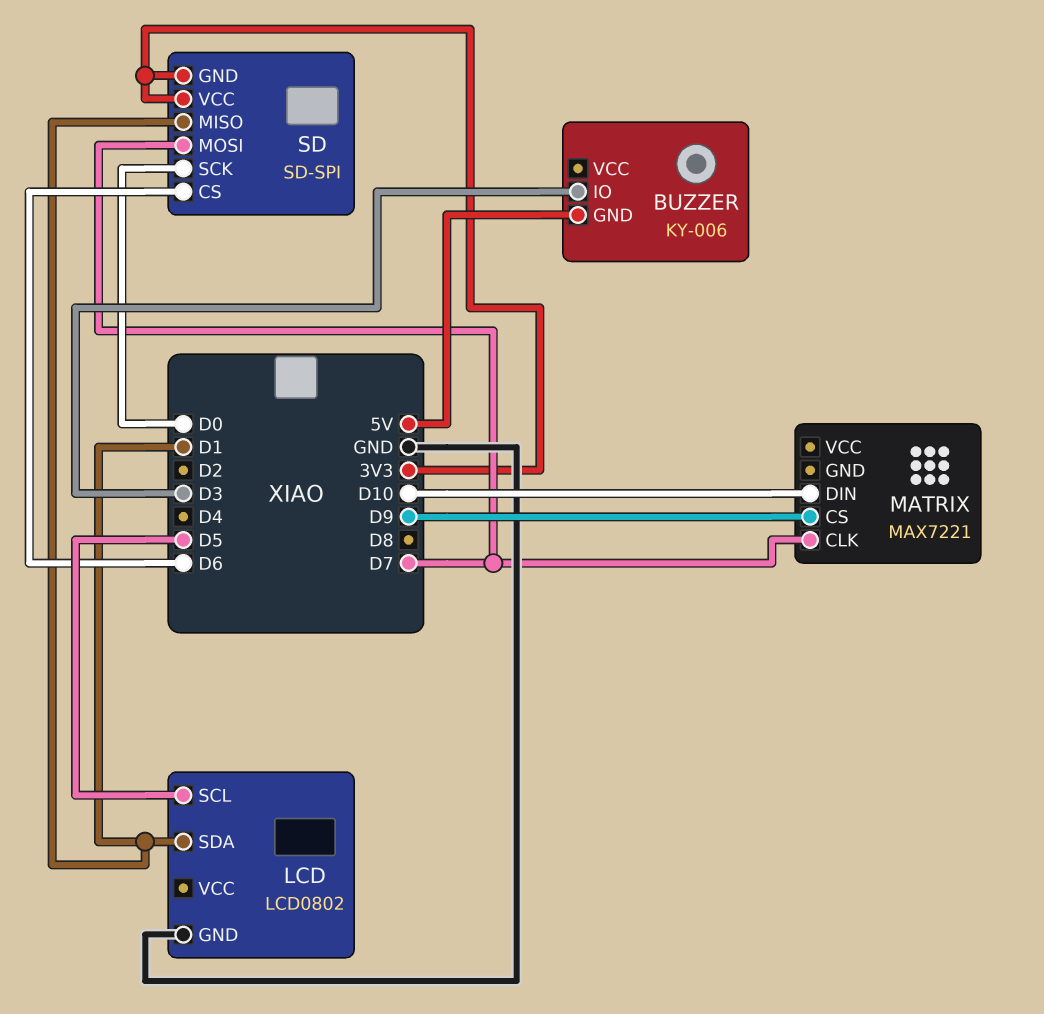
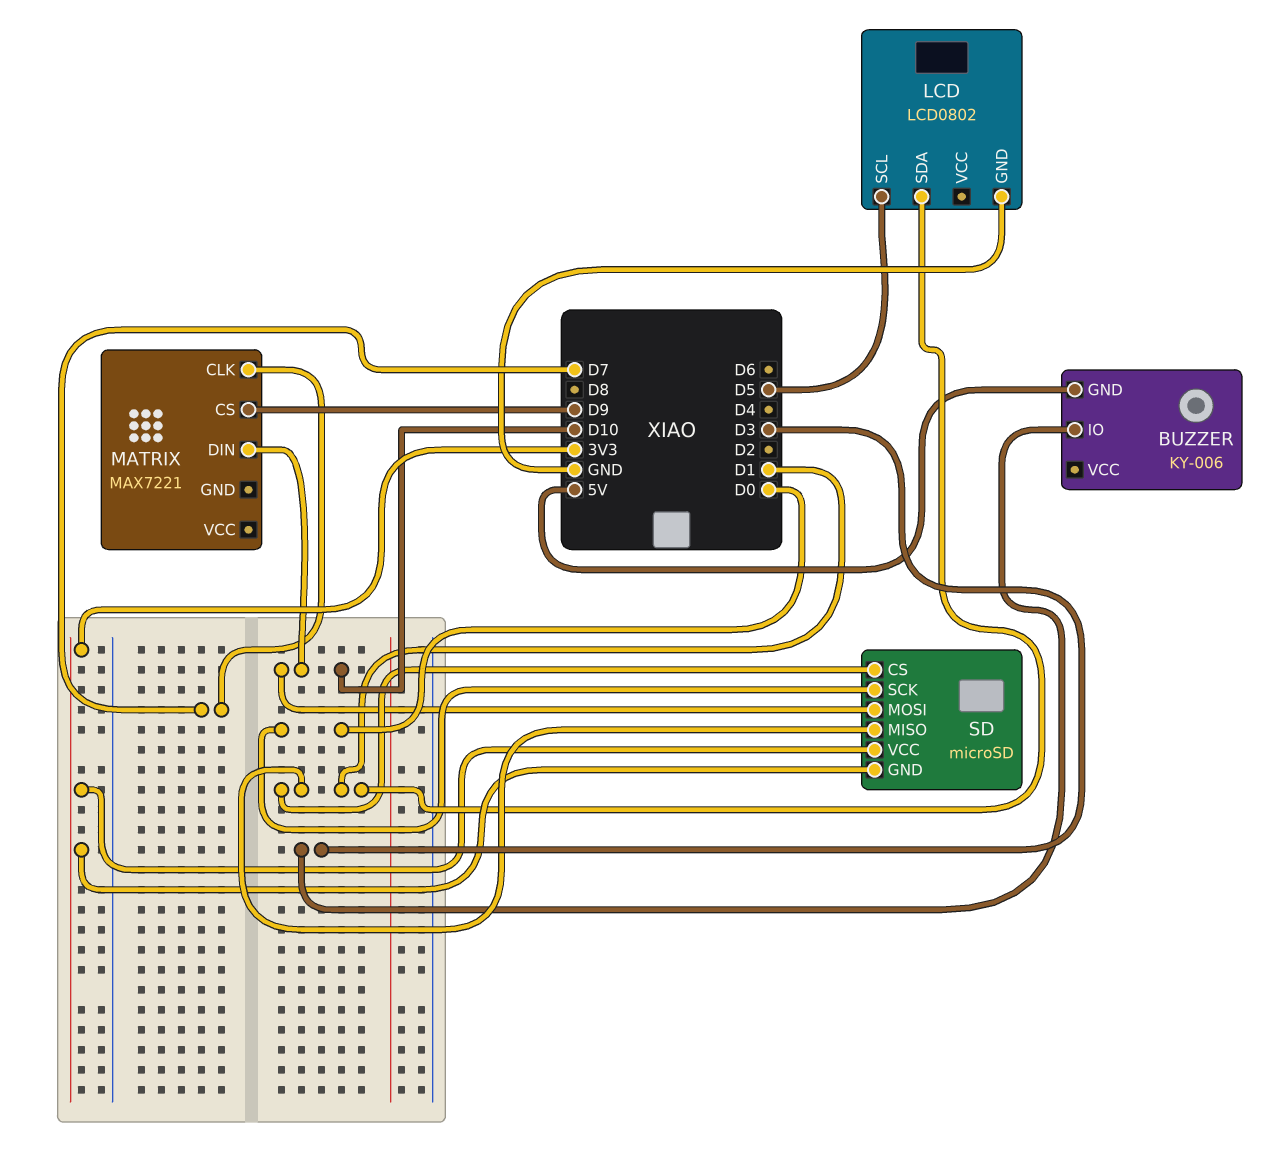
SD: SD-SPI -> microSD
SD pin CS: D6 -> D1
SD pin MOSI: D7 -> D10

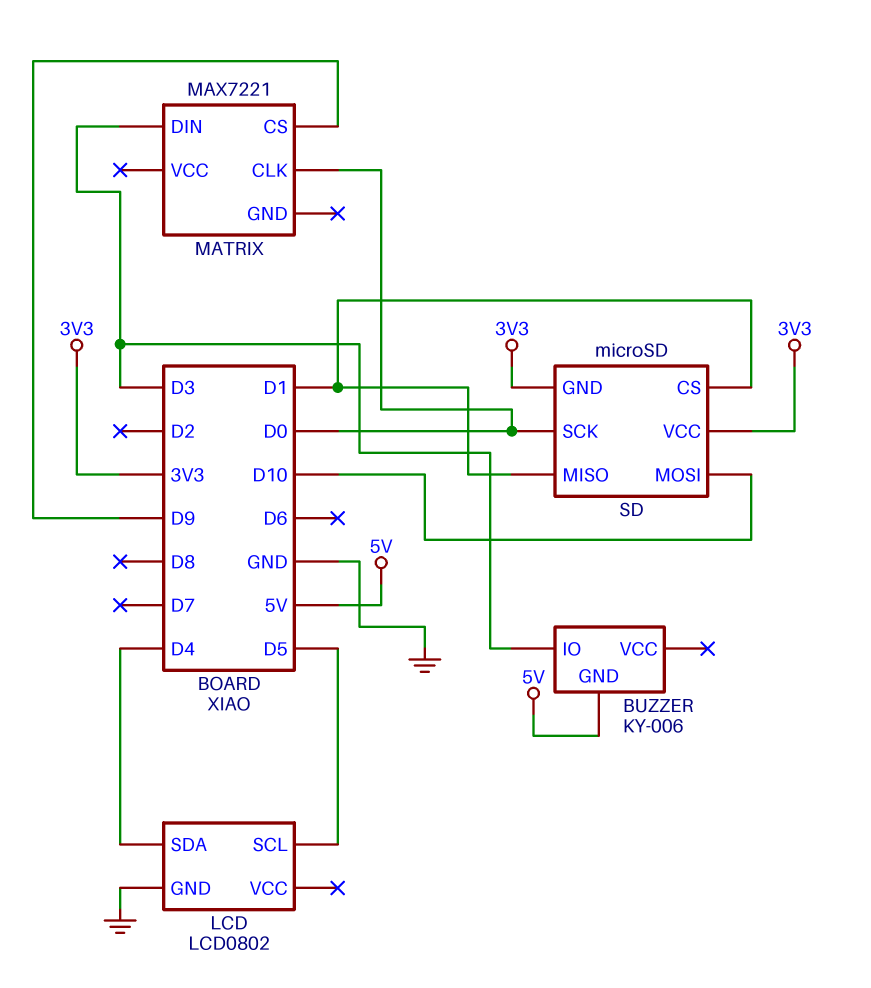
LCD pin SDA: D1 -> D4
MATRIX pin CLK: D7 -> D0
MATRIX pin DIN: D10 -> D3

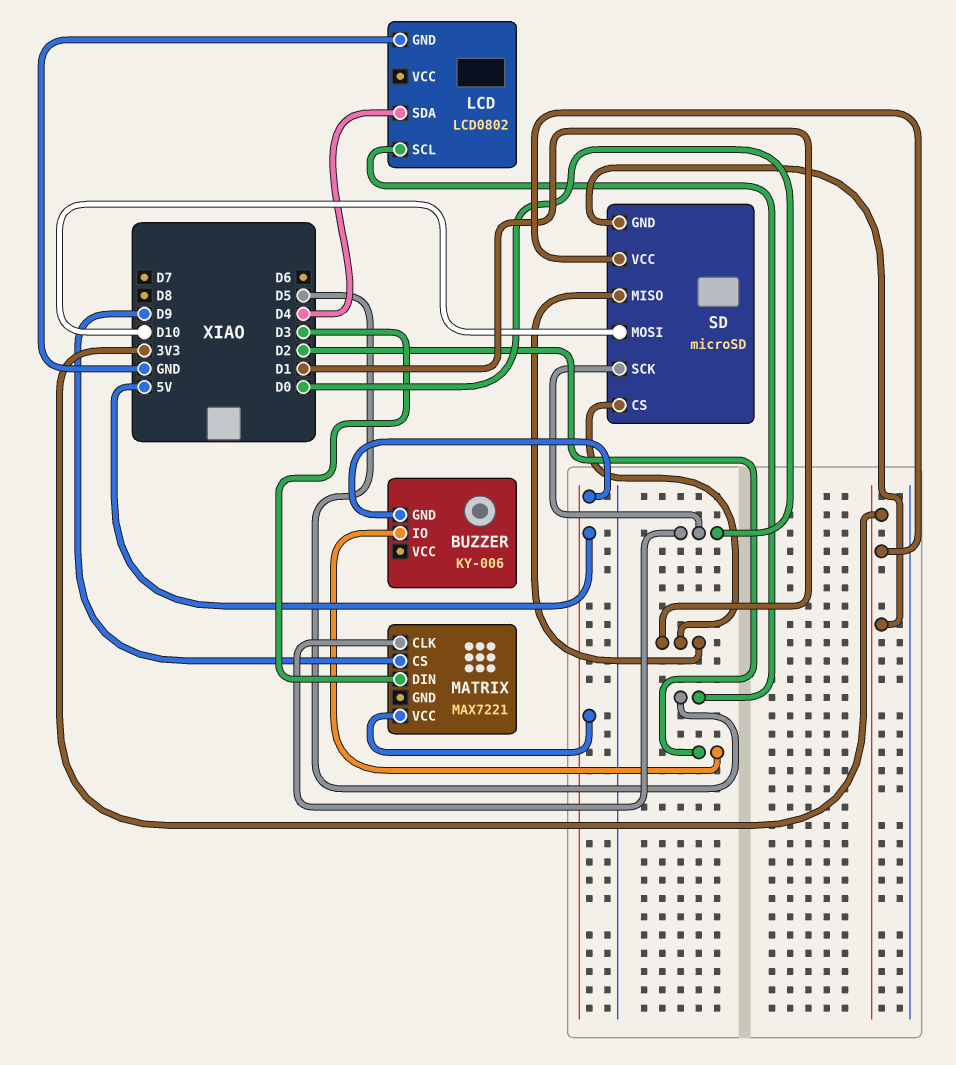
BUZZER pin IO: D3 -> D2
MATRIX pin VCC: none -> 5V

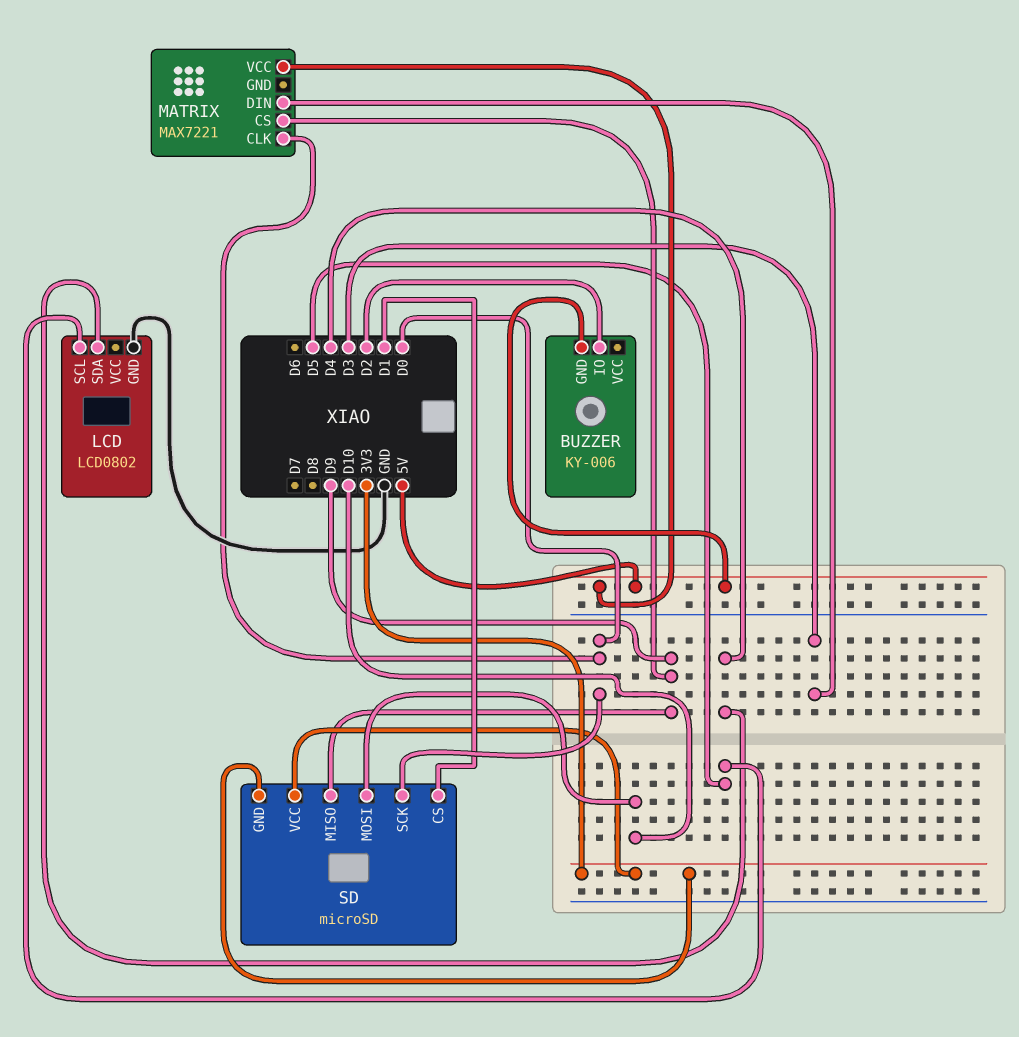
SD pin MISO: D1 -> D9

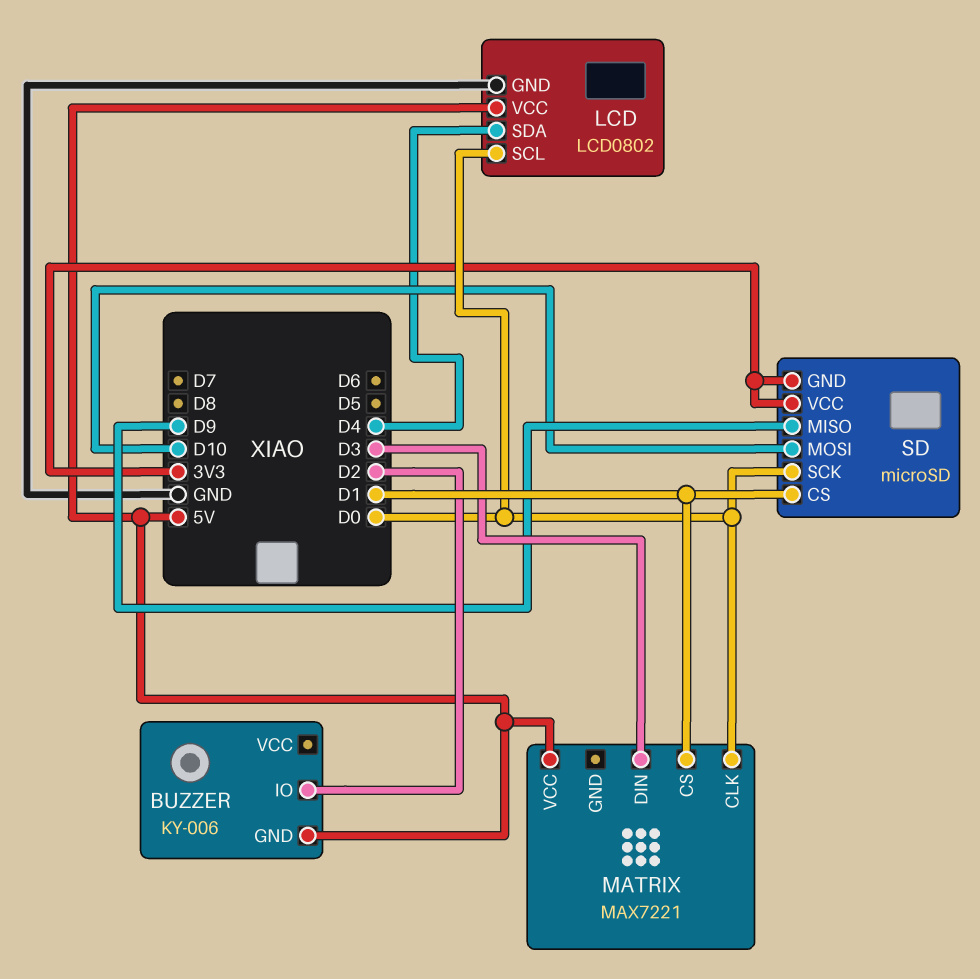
LCD pin SCL: D5 -> D0
LCD pin VCC: none -> 5V
MATRIX pin CS: D9 -> D1

